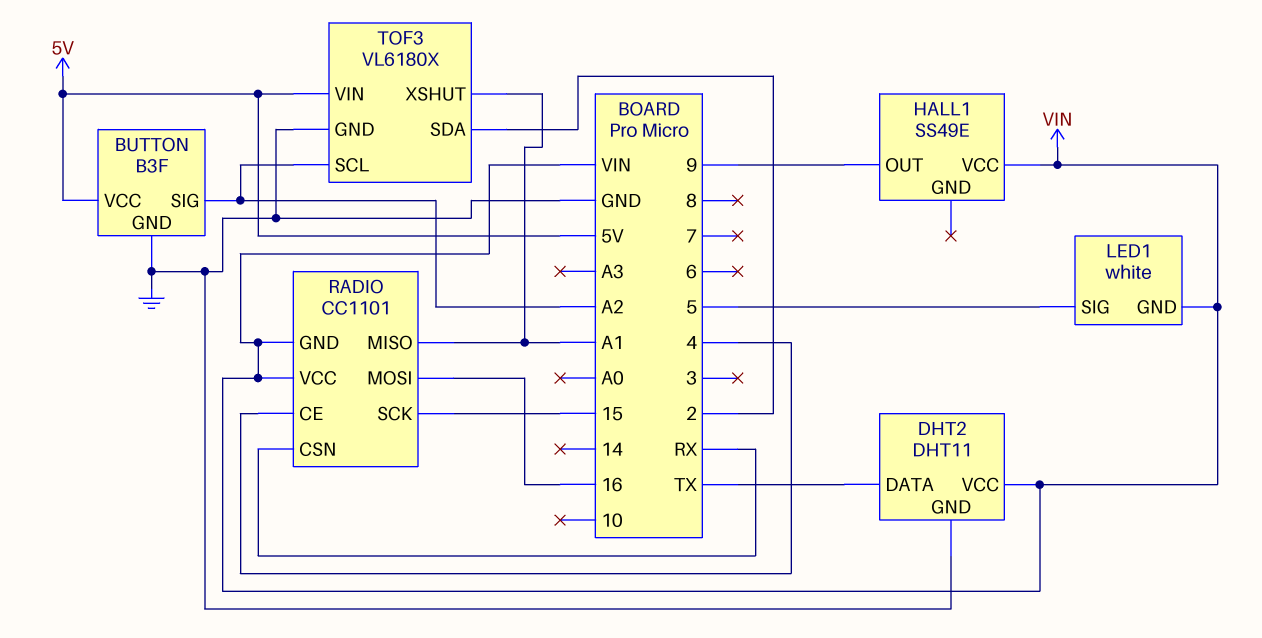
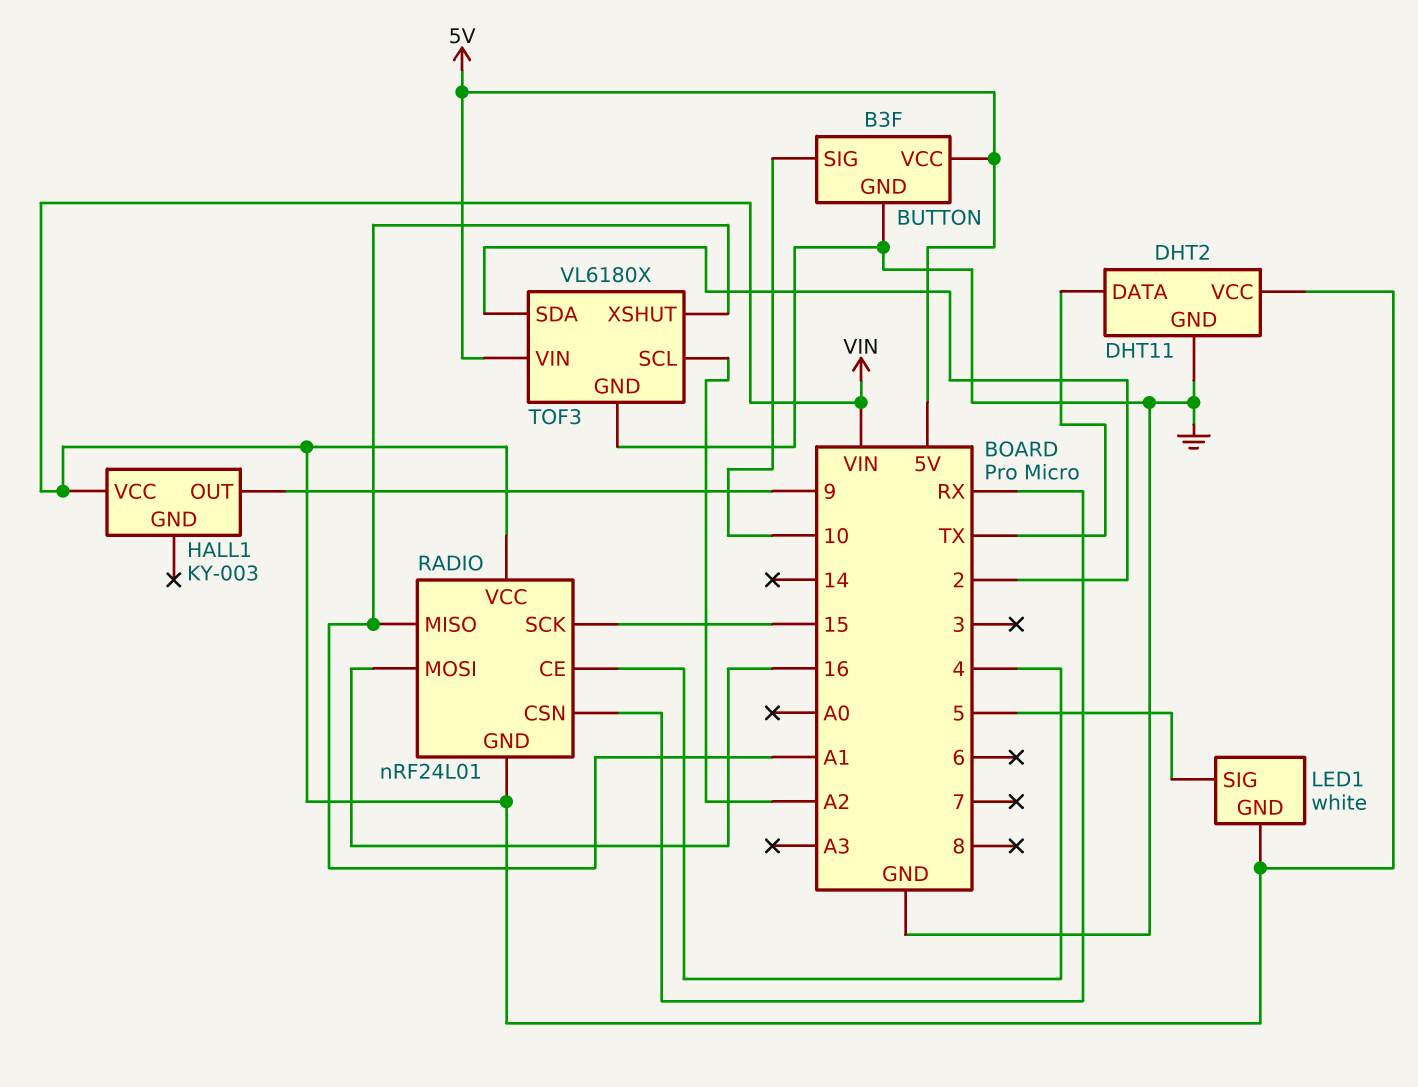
BUTTON pin SIG: A2 -> 10
HALL1: SS49E -> KY-003
RADIO: CC1101 -> nRF24L01

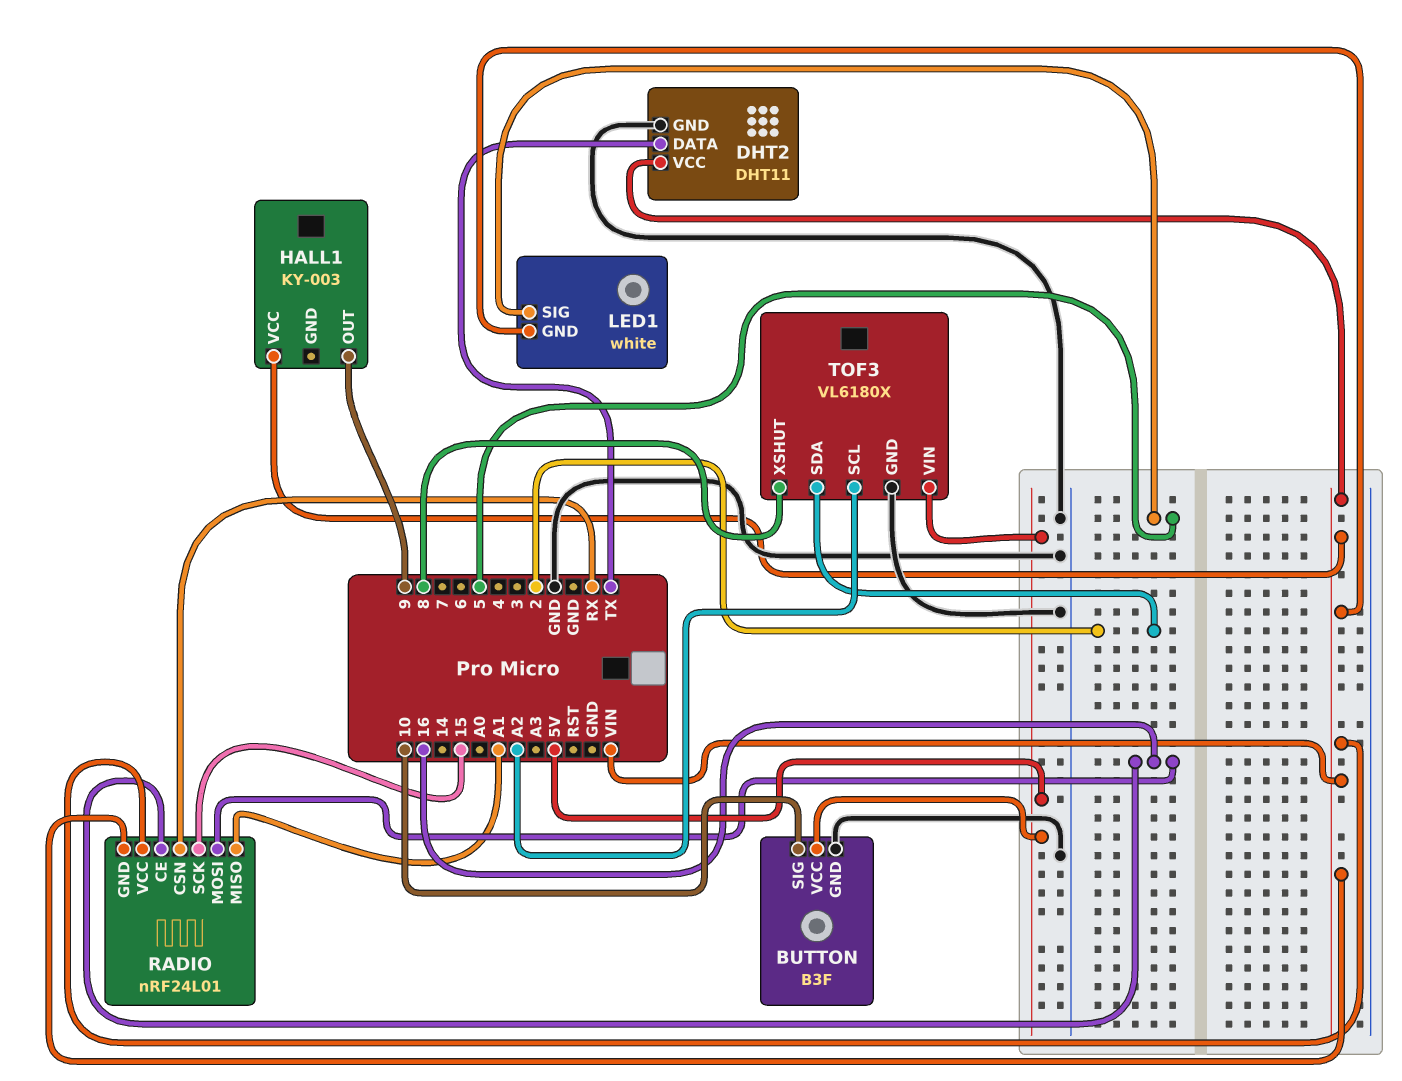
RADIO pin CE: 4 -> 16
TOF3 pin XSHUT: A1 -> 8

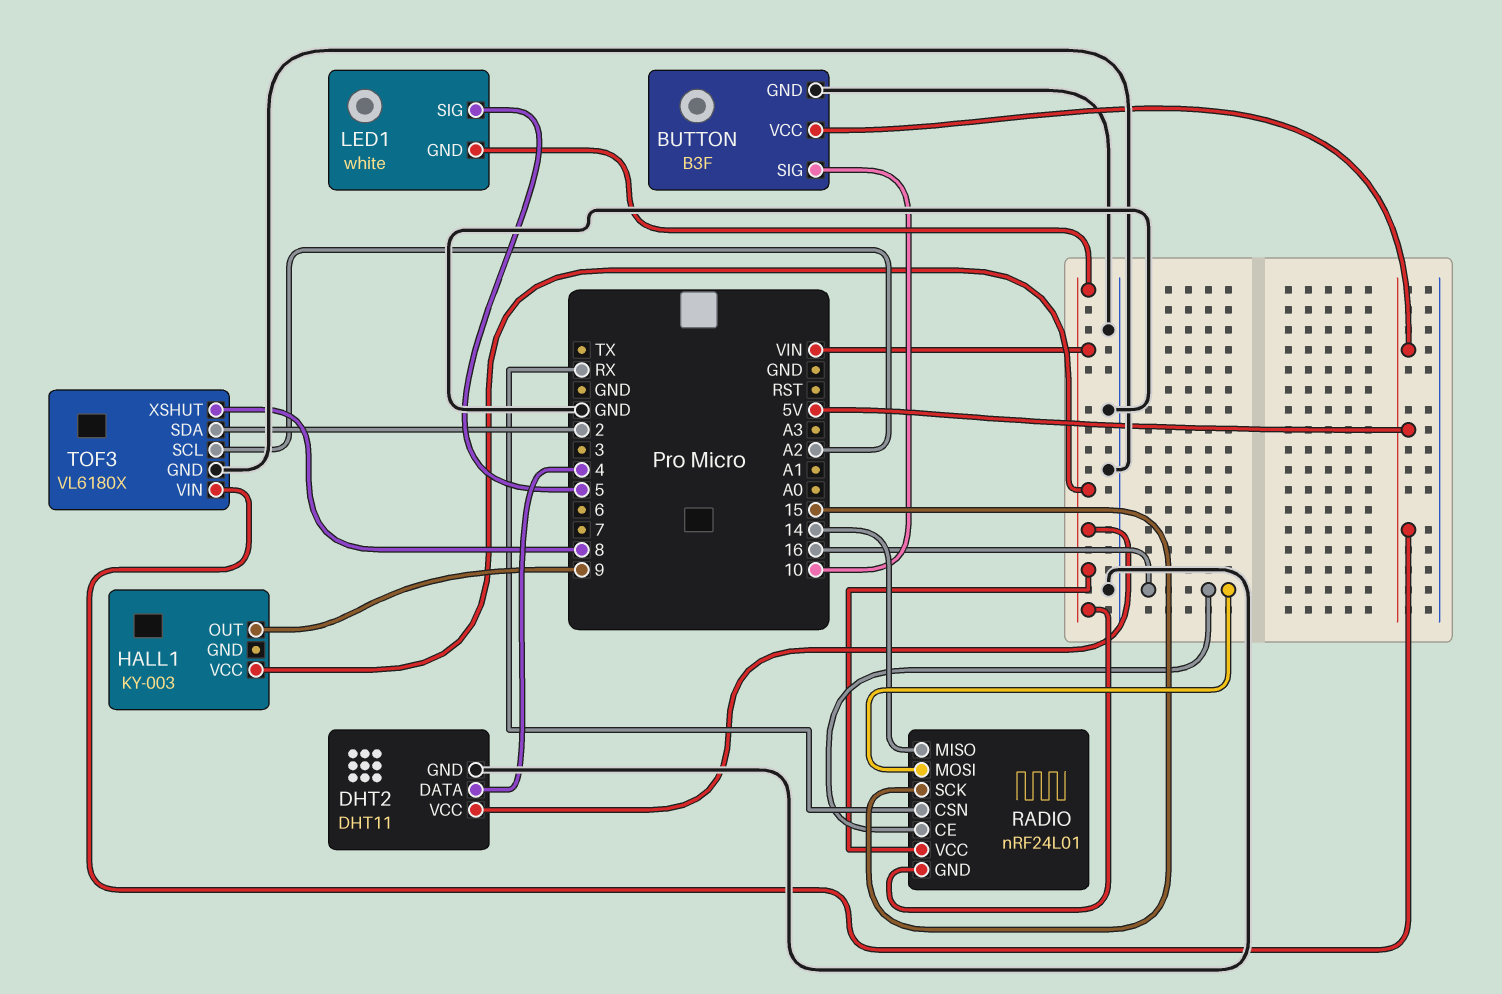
DHT2 pin DATA: TX -> 4
RADIO pin MISO: A1 -> 14

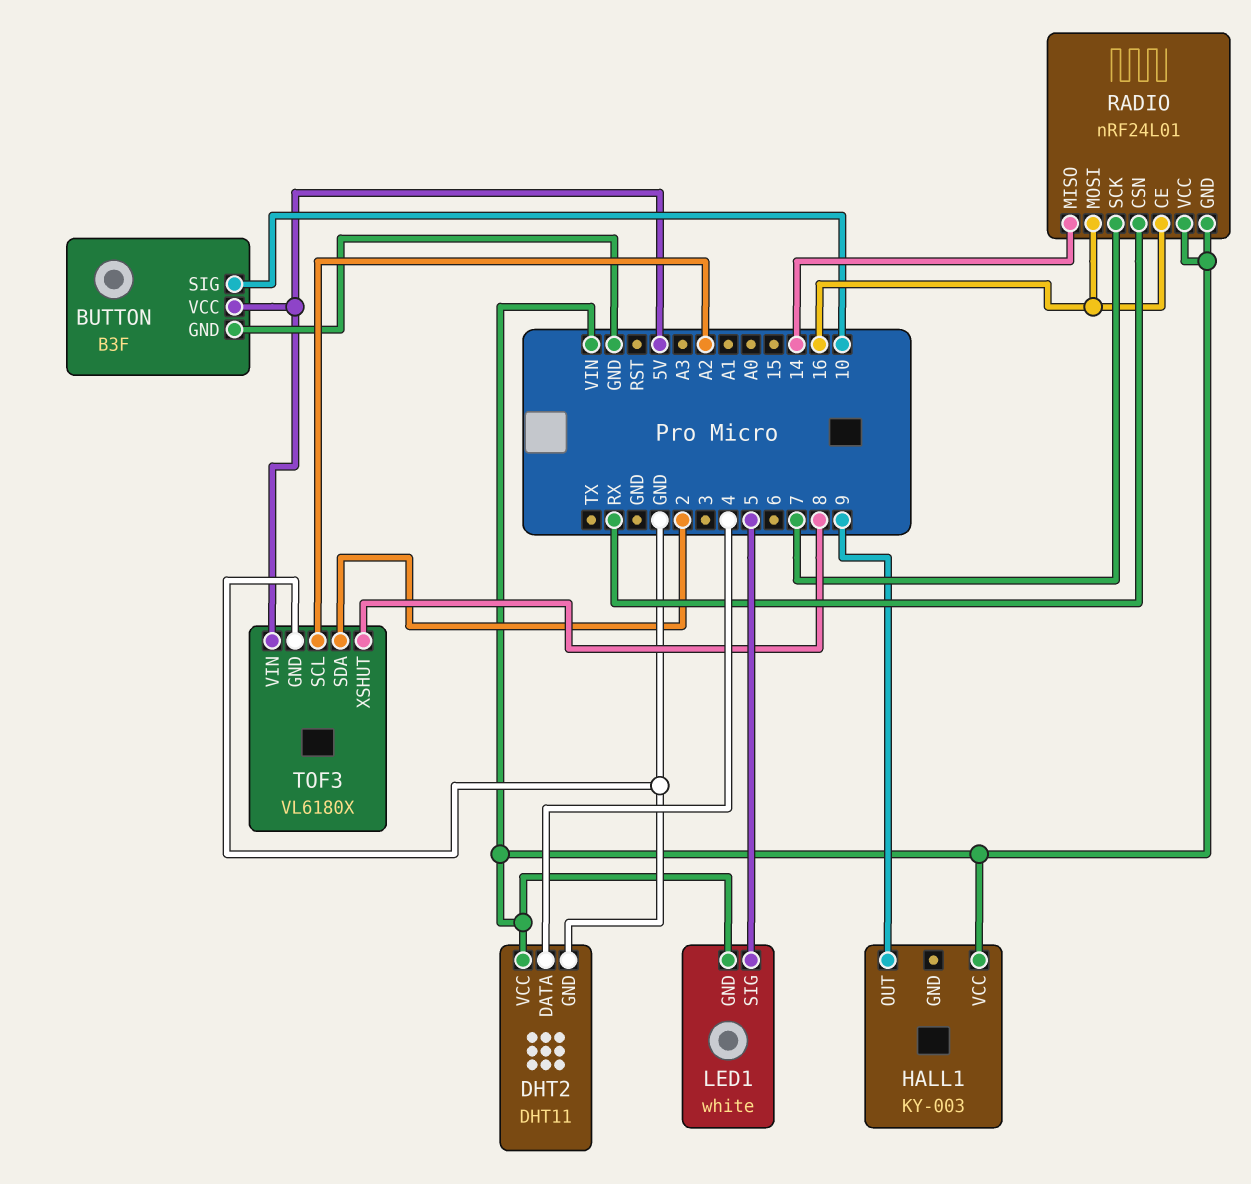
RADIO pin SCK: 15 -> 7

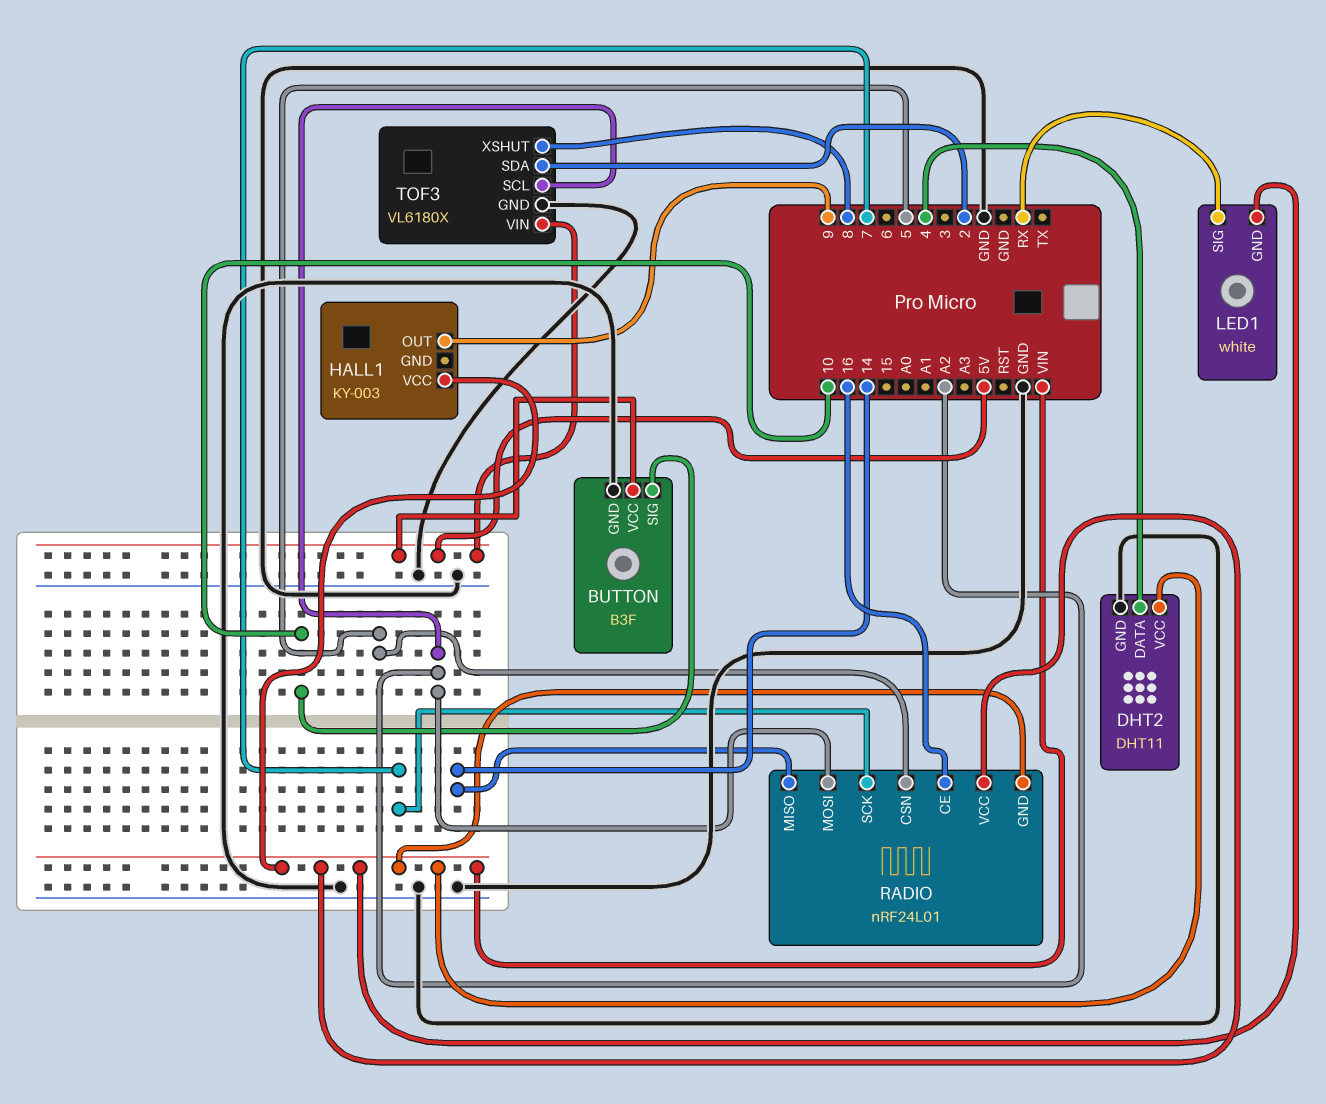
LED1 pin SIG: 5 -> RX
RADIO pin CSN: RX -> 5
RADIO pin MOSI: 16 -> A2

